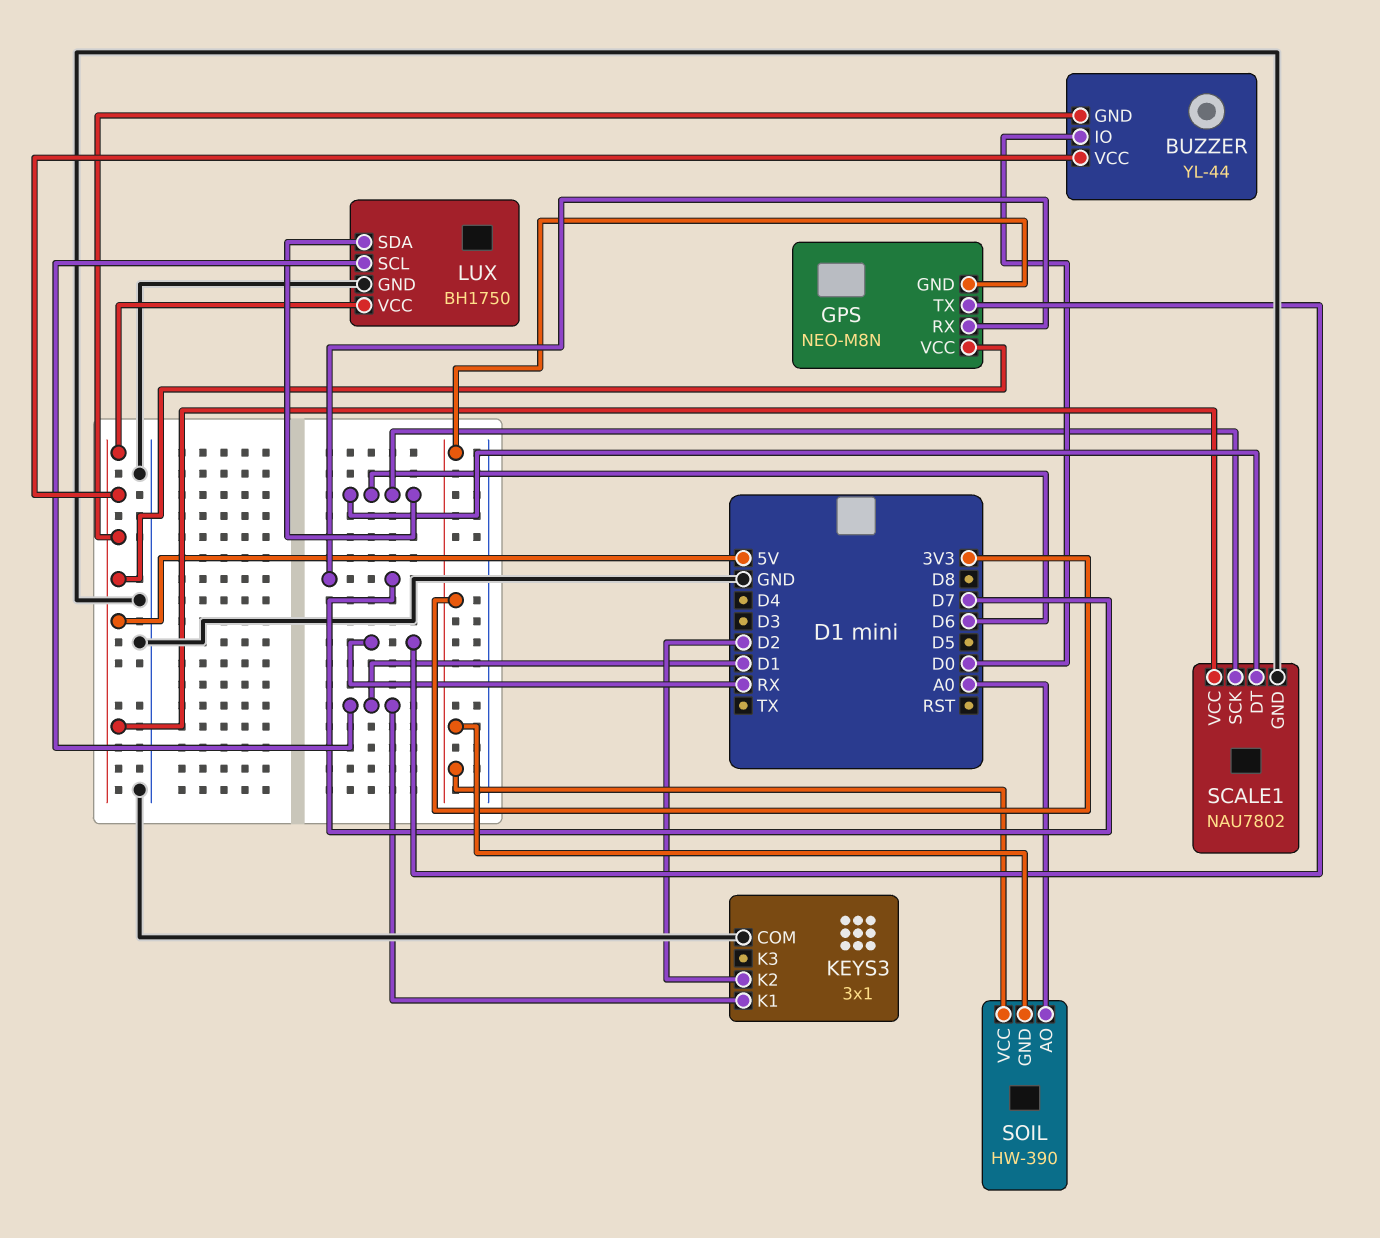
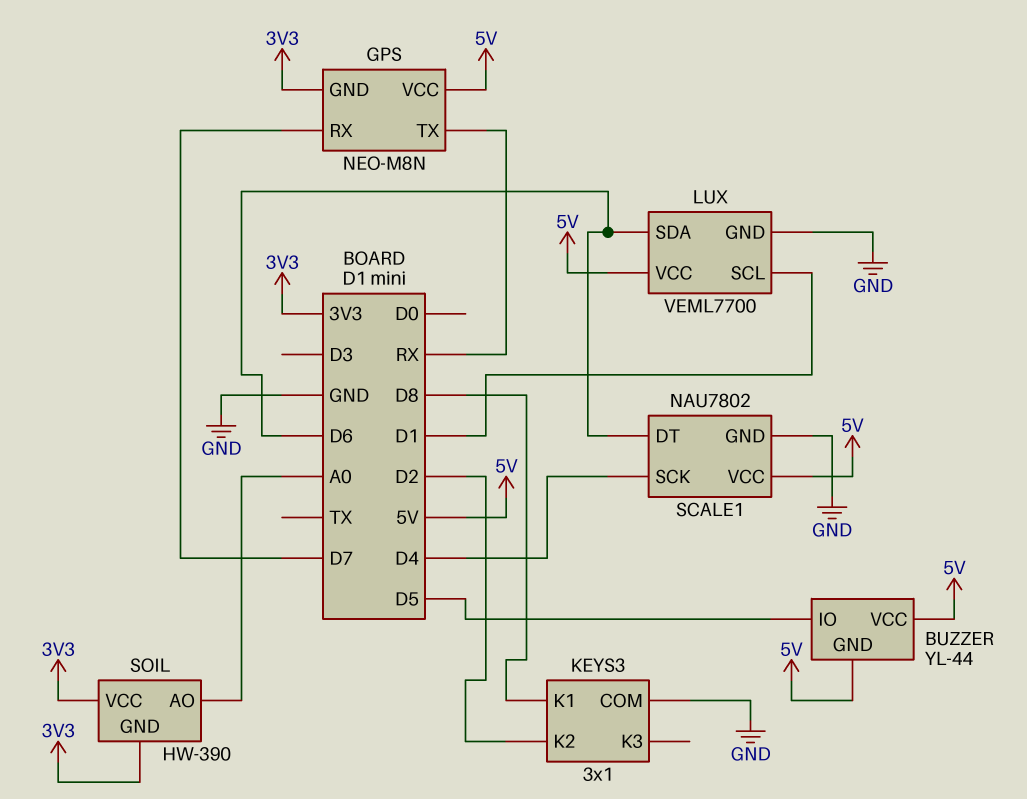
BUZZER pin IO: D0 -> D5
KEYS3 pin K1: D1 -> D8
LUX: BH1750 -> VEML7700
SCALE1 pin SCK: D6 -> D4

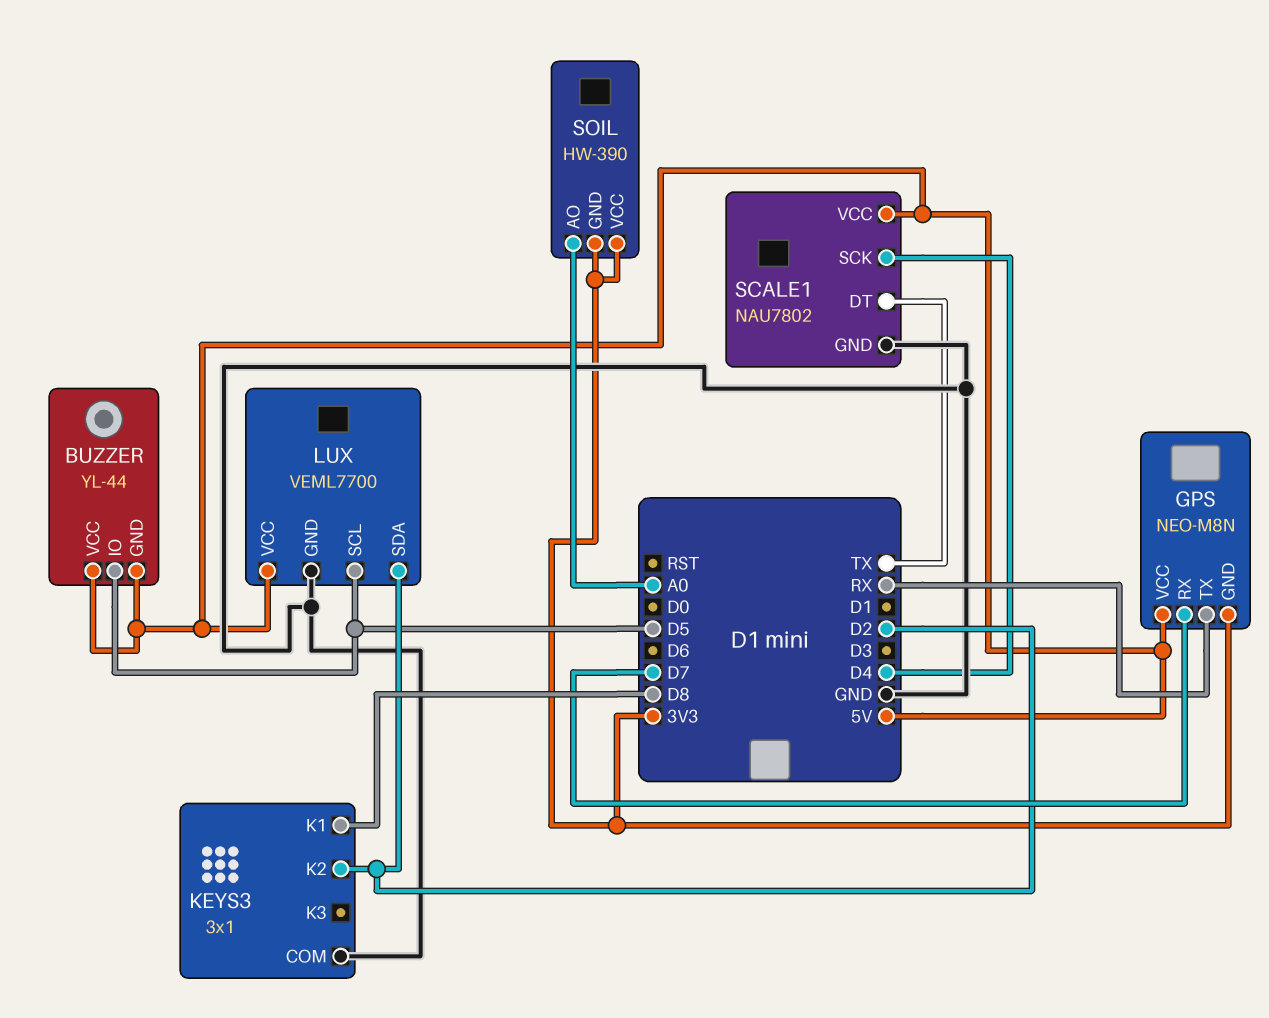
LUX pin SCL: D1 -> D5
LUX pin SDA: D6 -> D2
SCALE1 pin DT: D6 -> TX

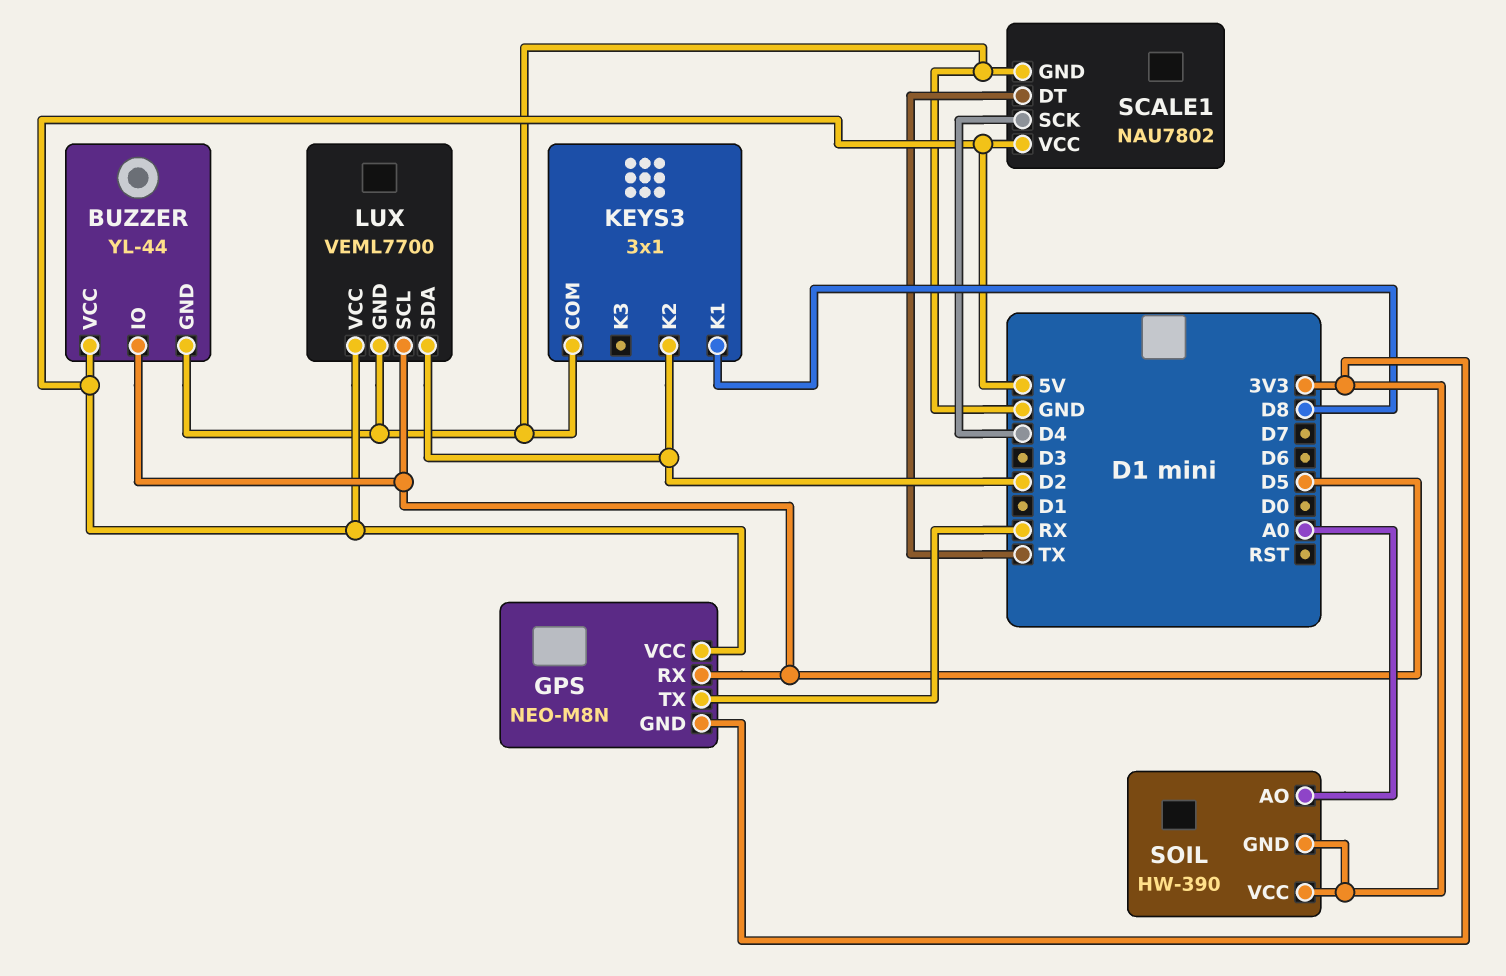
BUZZER pin GND: 5V -> GND
GPS pin RX: D7 -> D5

